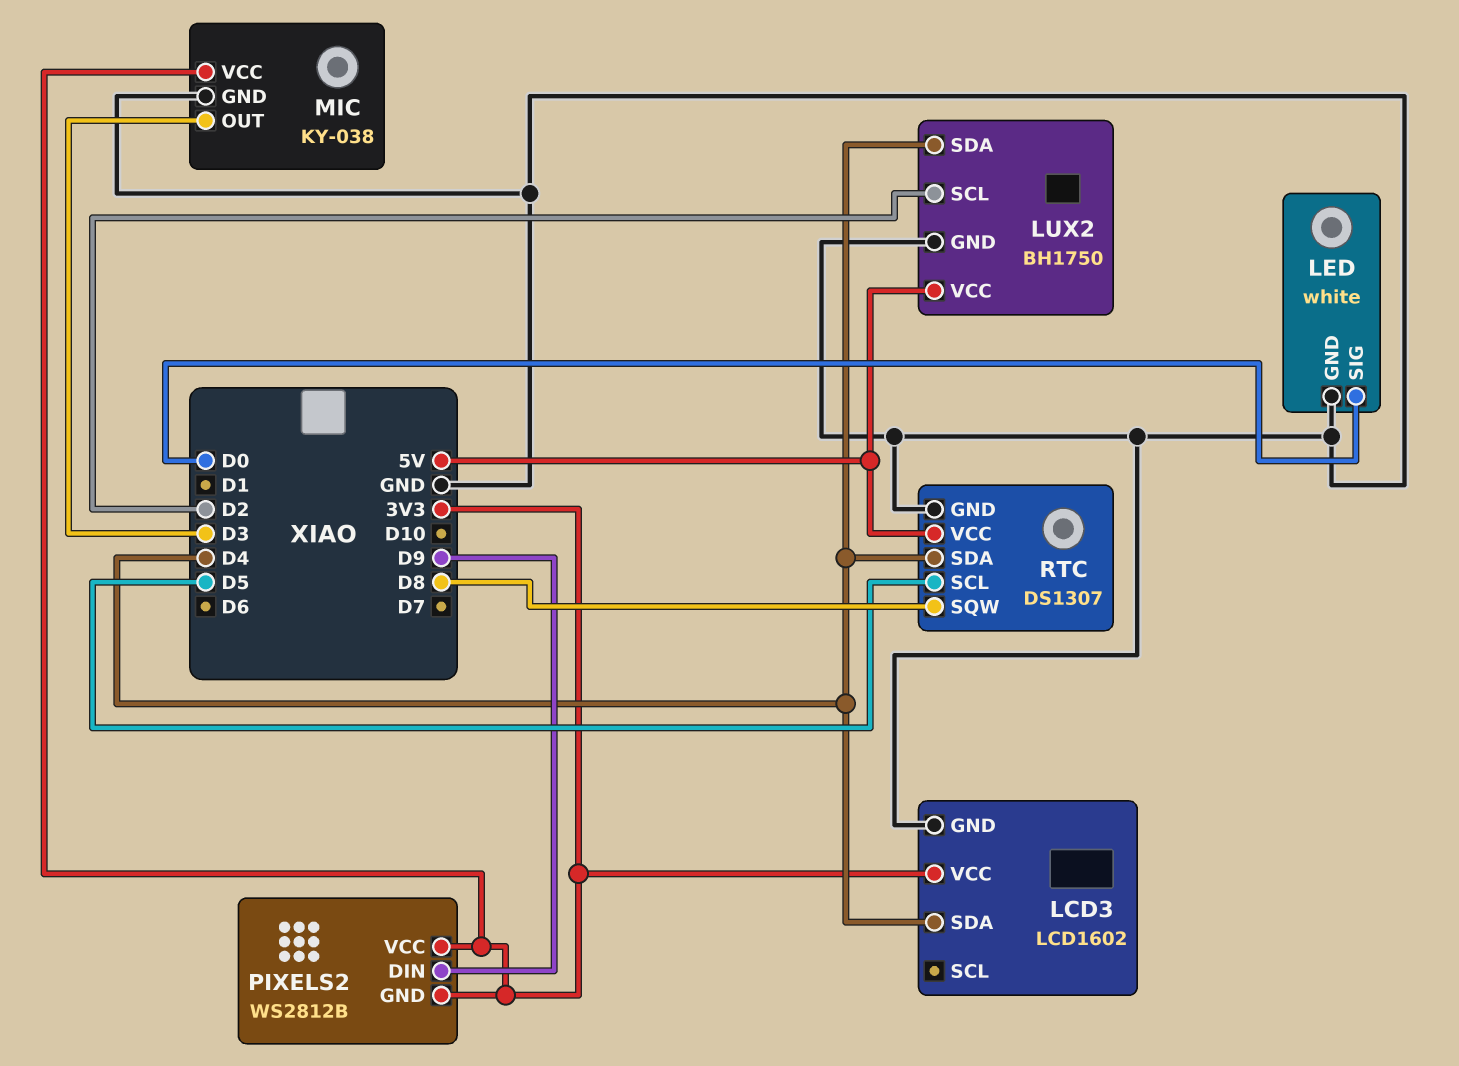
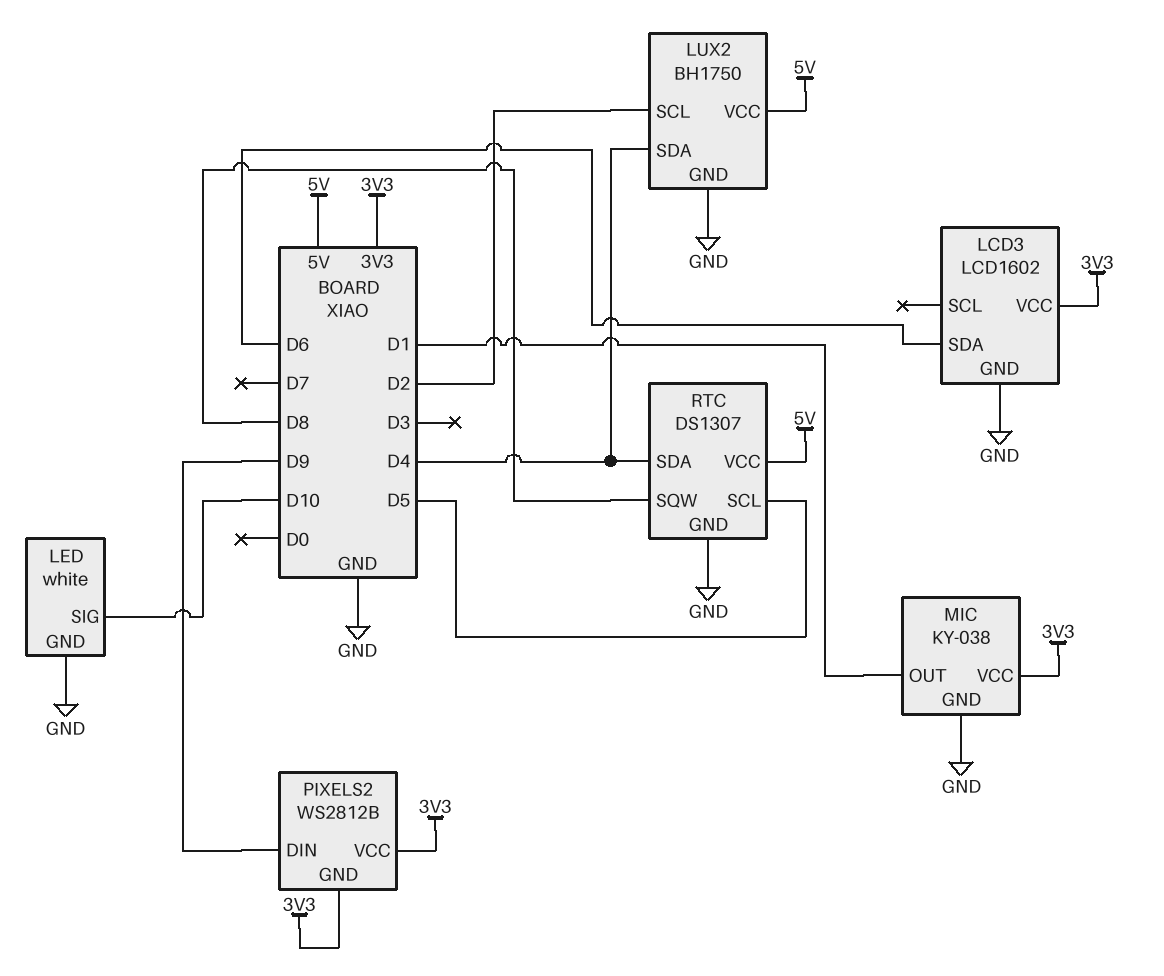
LCD3 pin SDA: D4 -> D6
LED pin SIG: D0 -> D10
MIC pin OUT: D3 -> D1

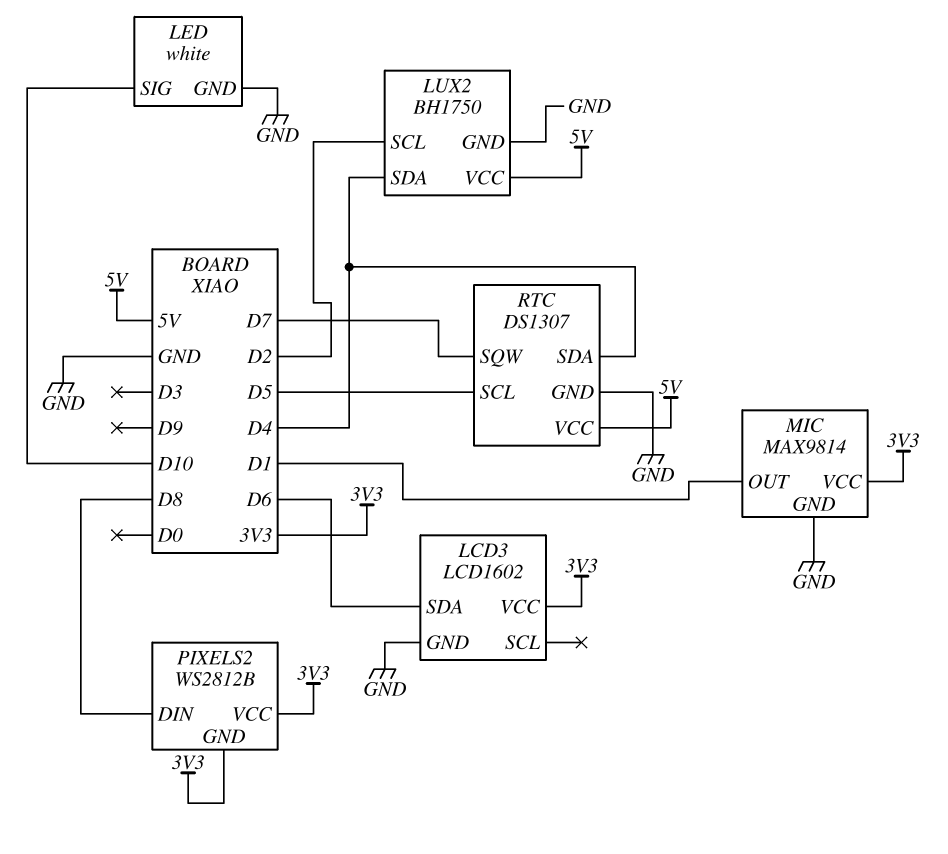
MIC: KY-038 -> MAX9814
PIXELS2 pin DIN: D9 -> D8
RTC pin SQW: D8 -> D7

